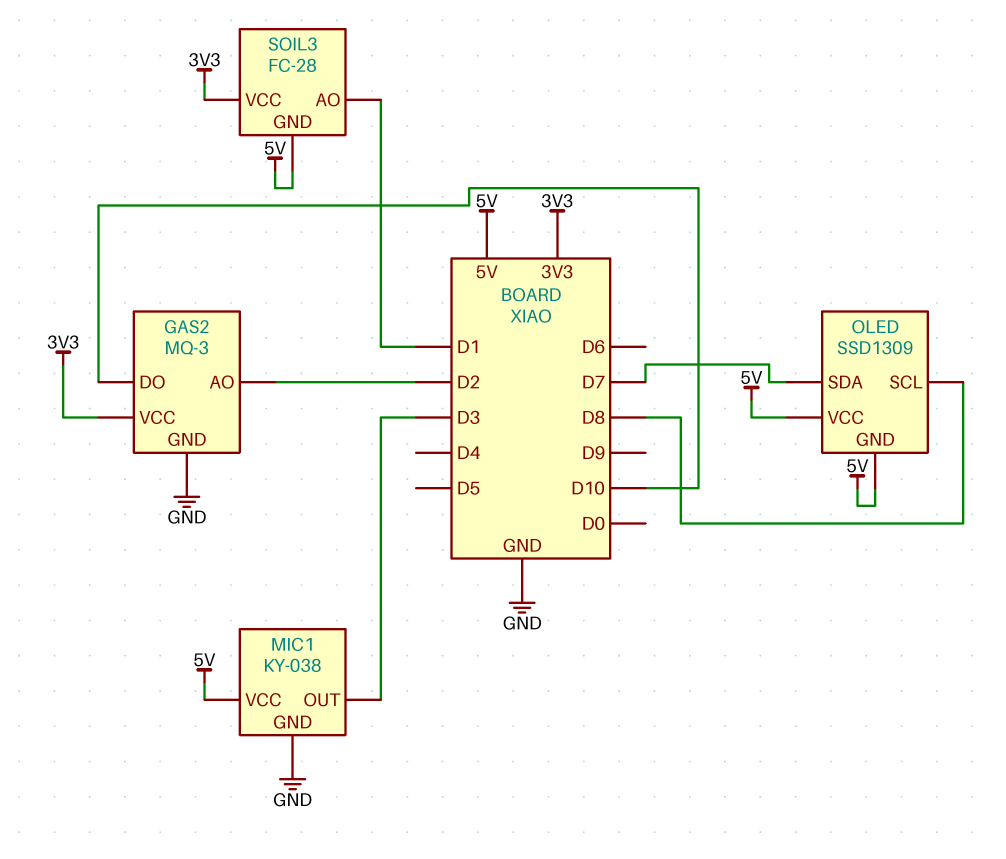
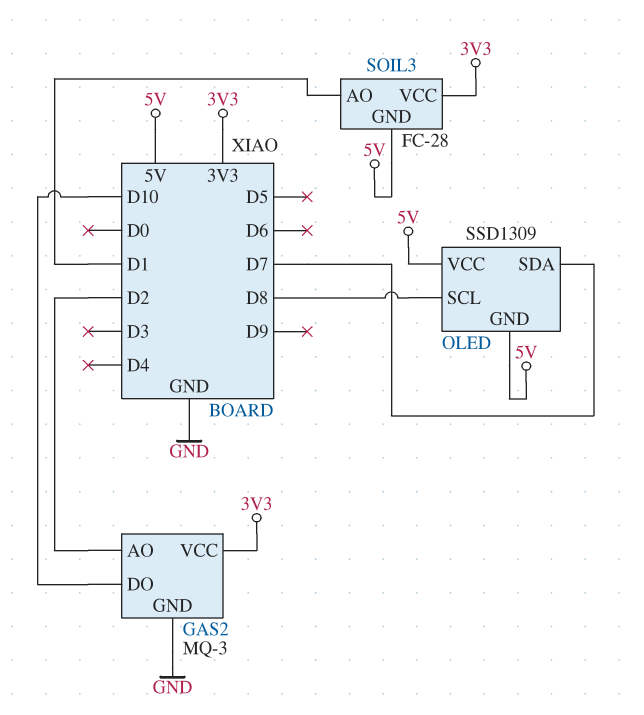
MIC1: KY-038 -> none
MIC1 pin GND: GND -> none
MIC1 pin OUT: D3 -> none
MIC1 pin VCC: 5V -> none

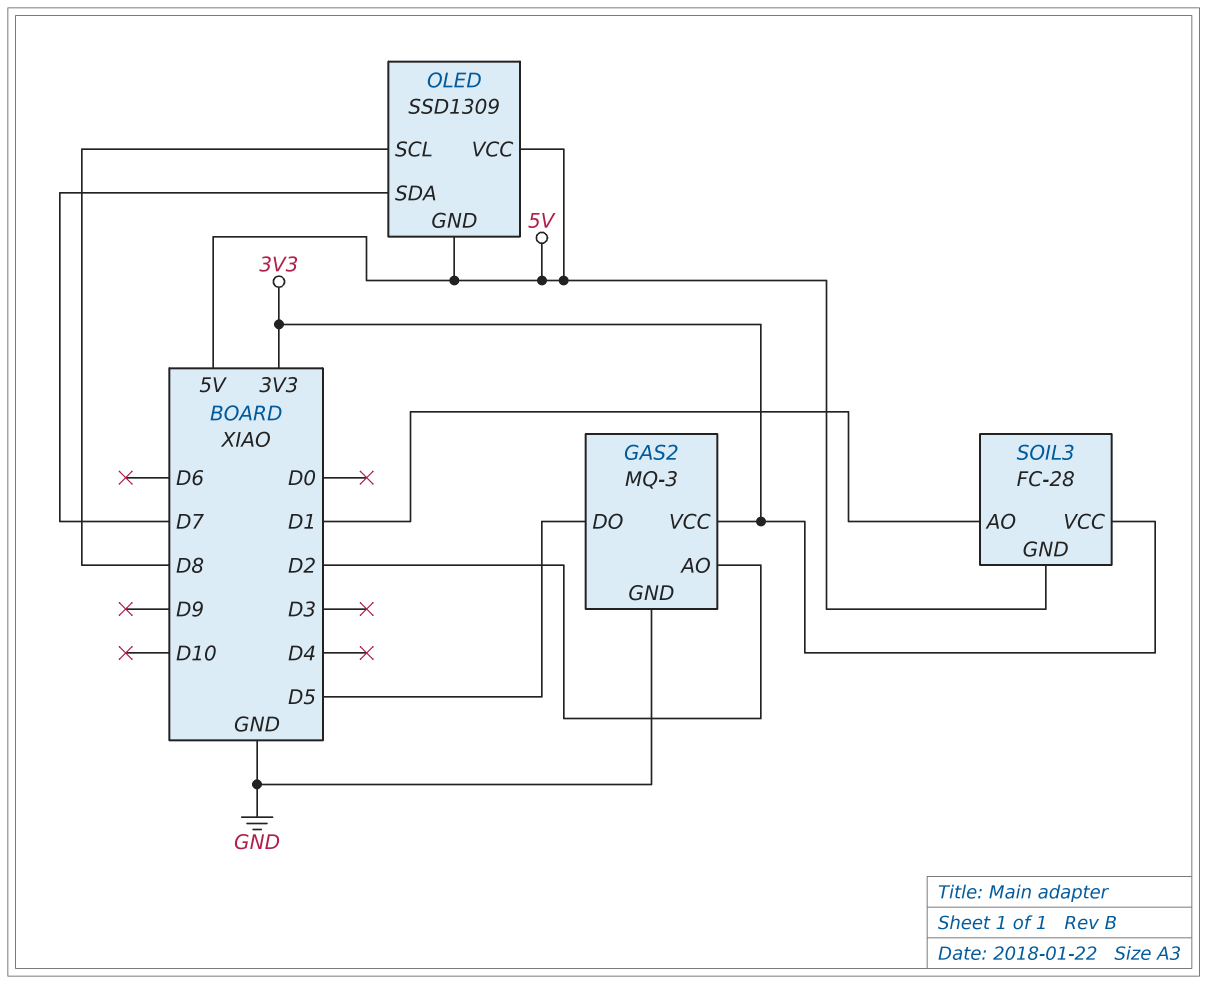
GAS2 pin DO: D10 -> D5

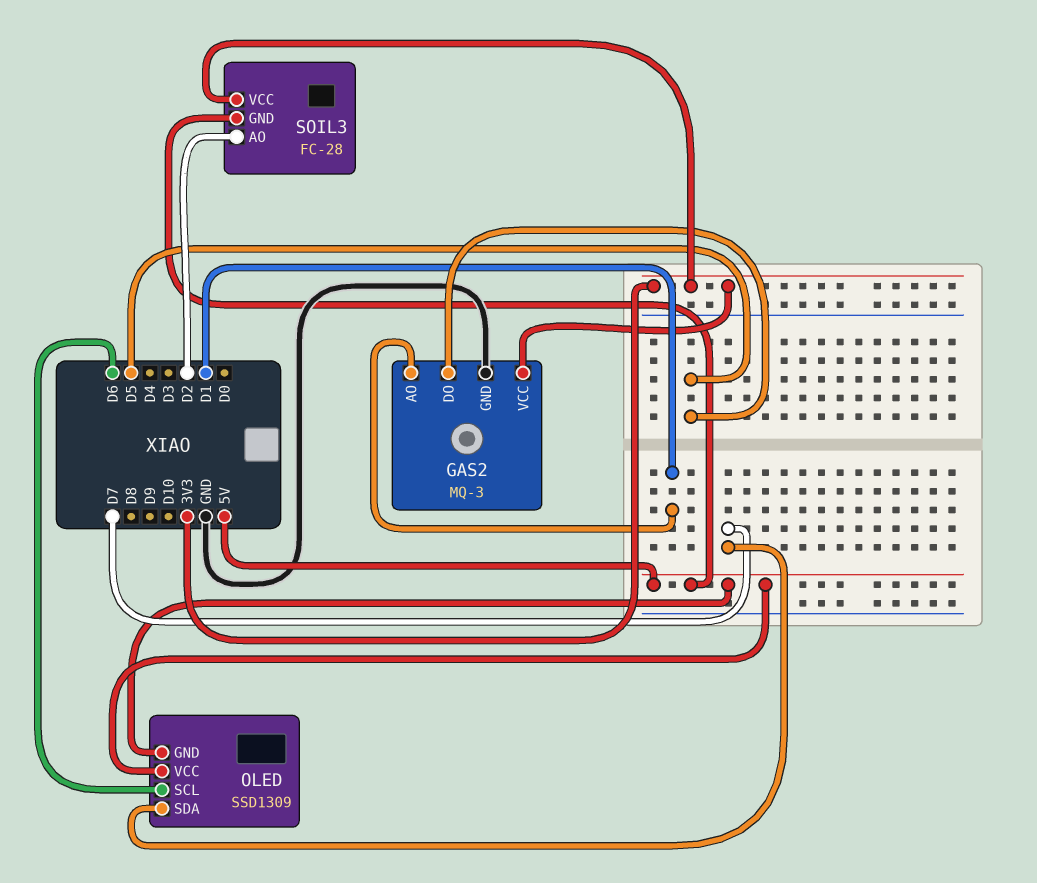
GAS2 pin AO: D2 -> D1
OLED pin SCL: D8 -> D6
SOIL3 pin AO: D1 -> D2

